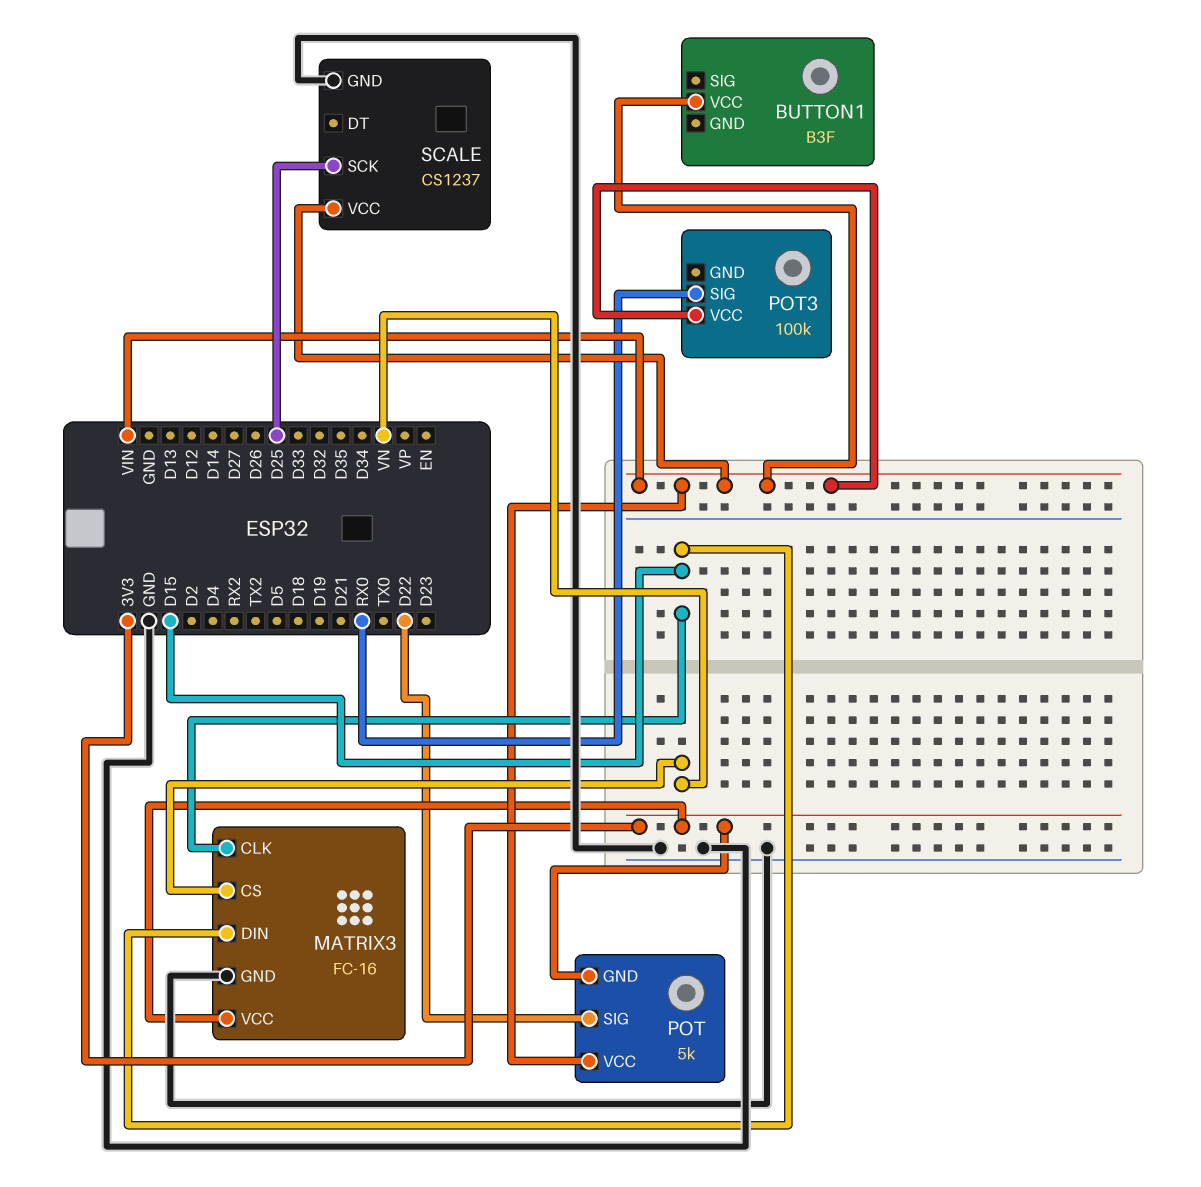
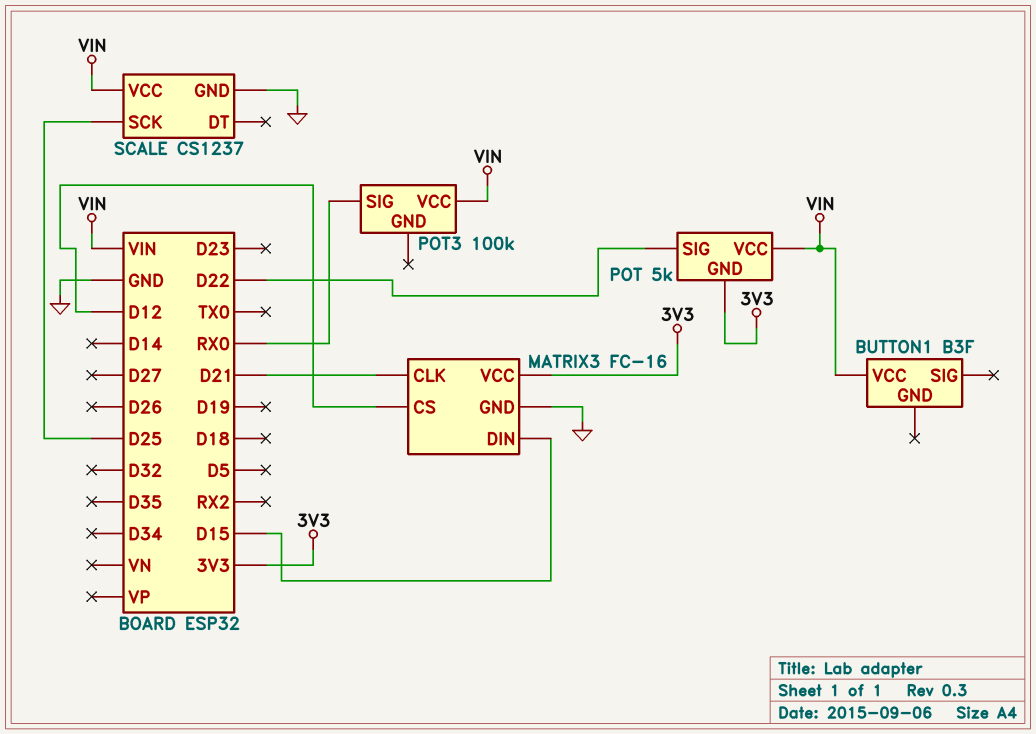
MATRIX3 pin CLK: D15 -> D21
MATRIX3 pin CS: VN -> D12

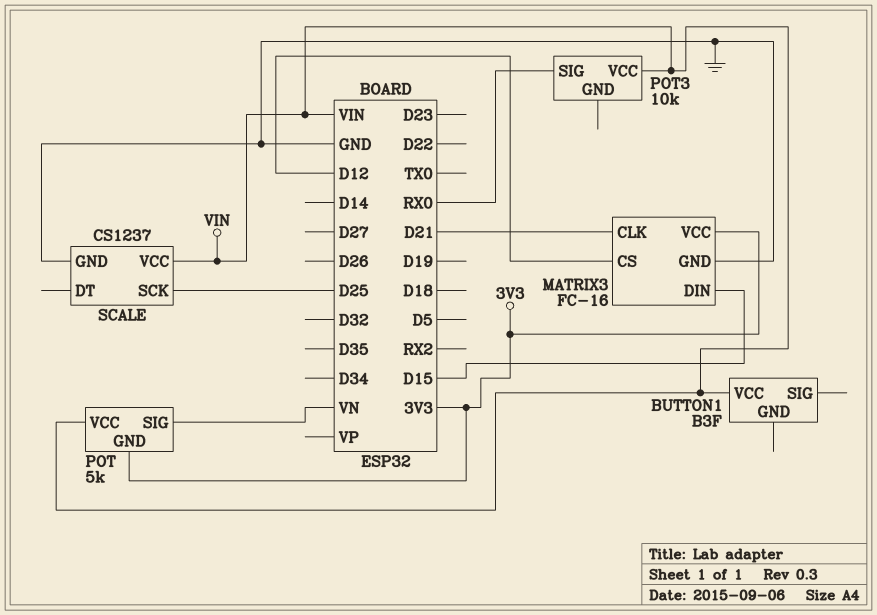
POT pin SIG: D22 -> VN
POT3: 100k -> 10k

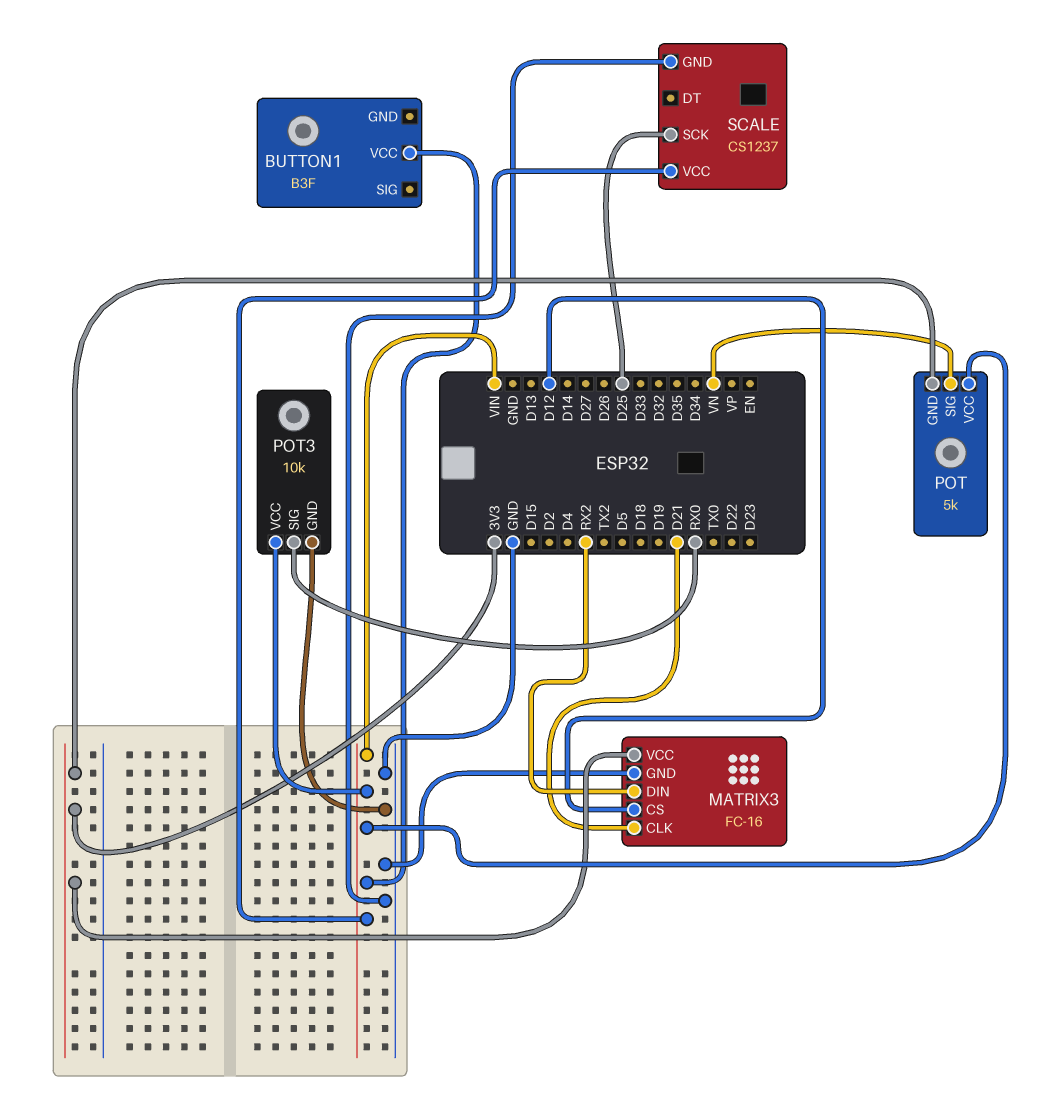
MATRIX3 pin DIN: D15 -> RX2
POT3 pin GND: none -> GND

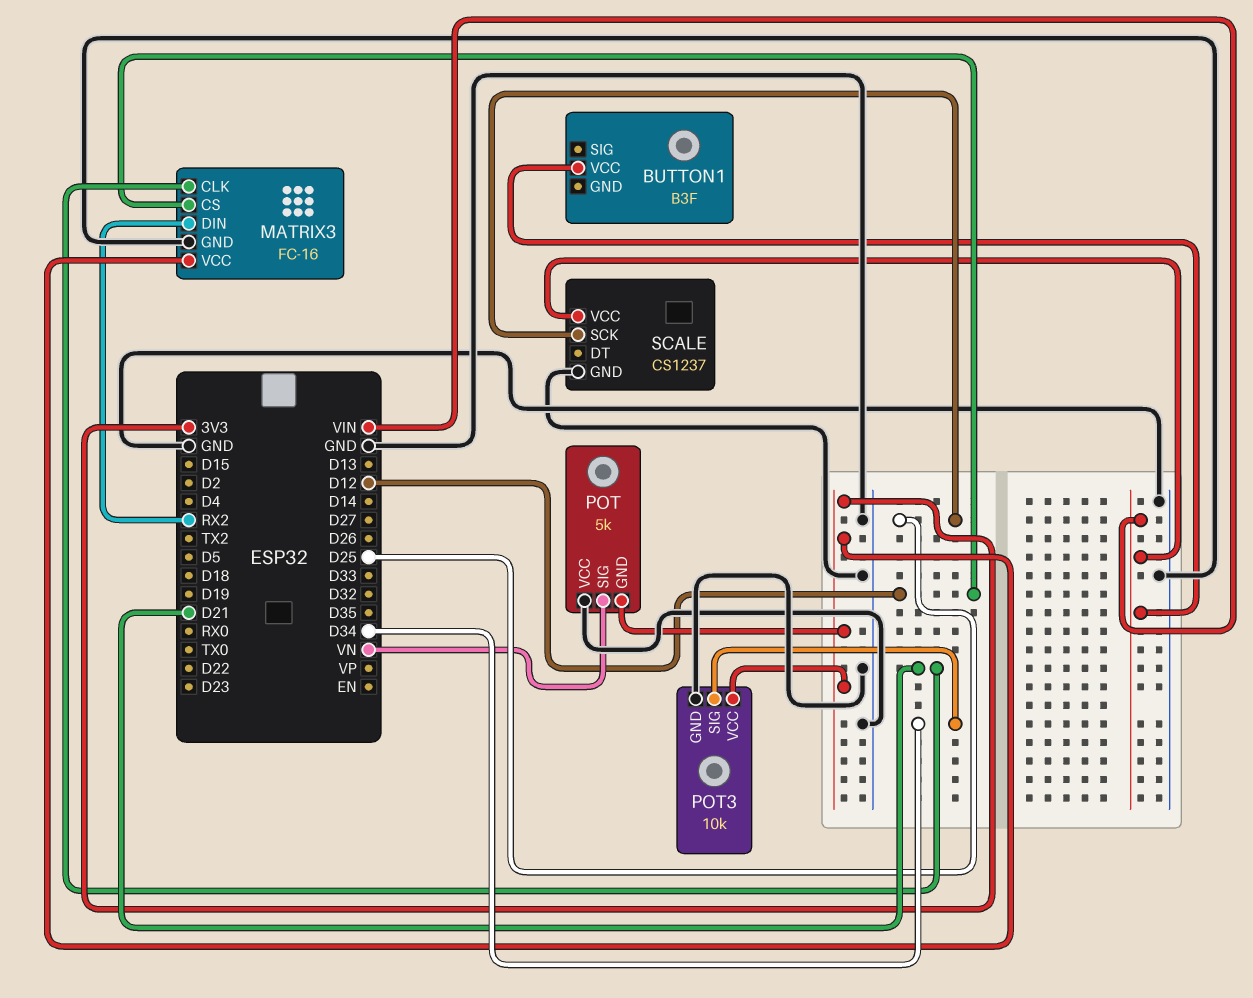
POT pin VCC: VIN -> GND
POT3 pin SIG: RX0 -> D34
POT3 pin VCC: VIN -> 3V3

